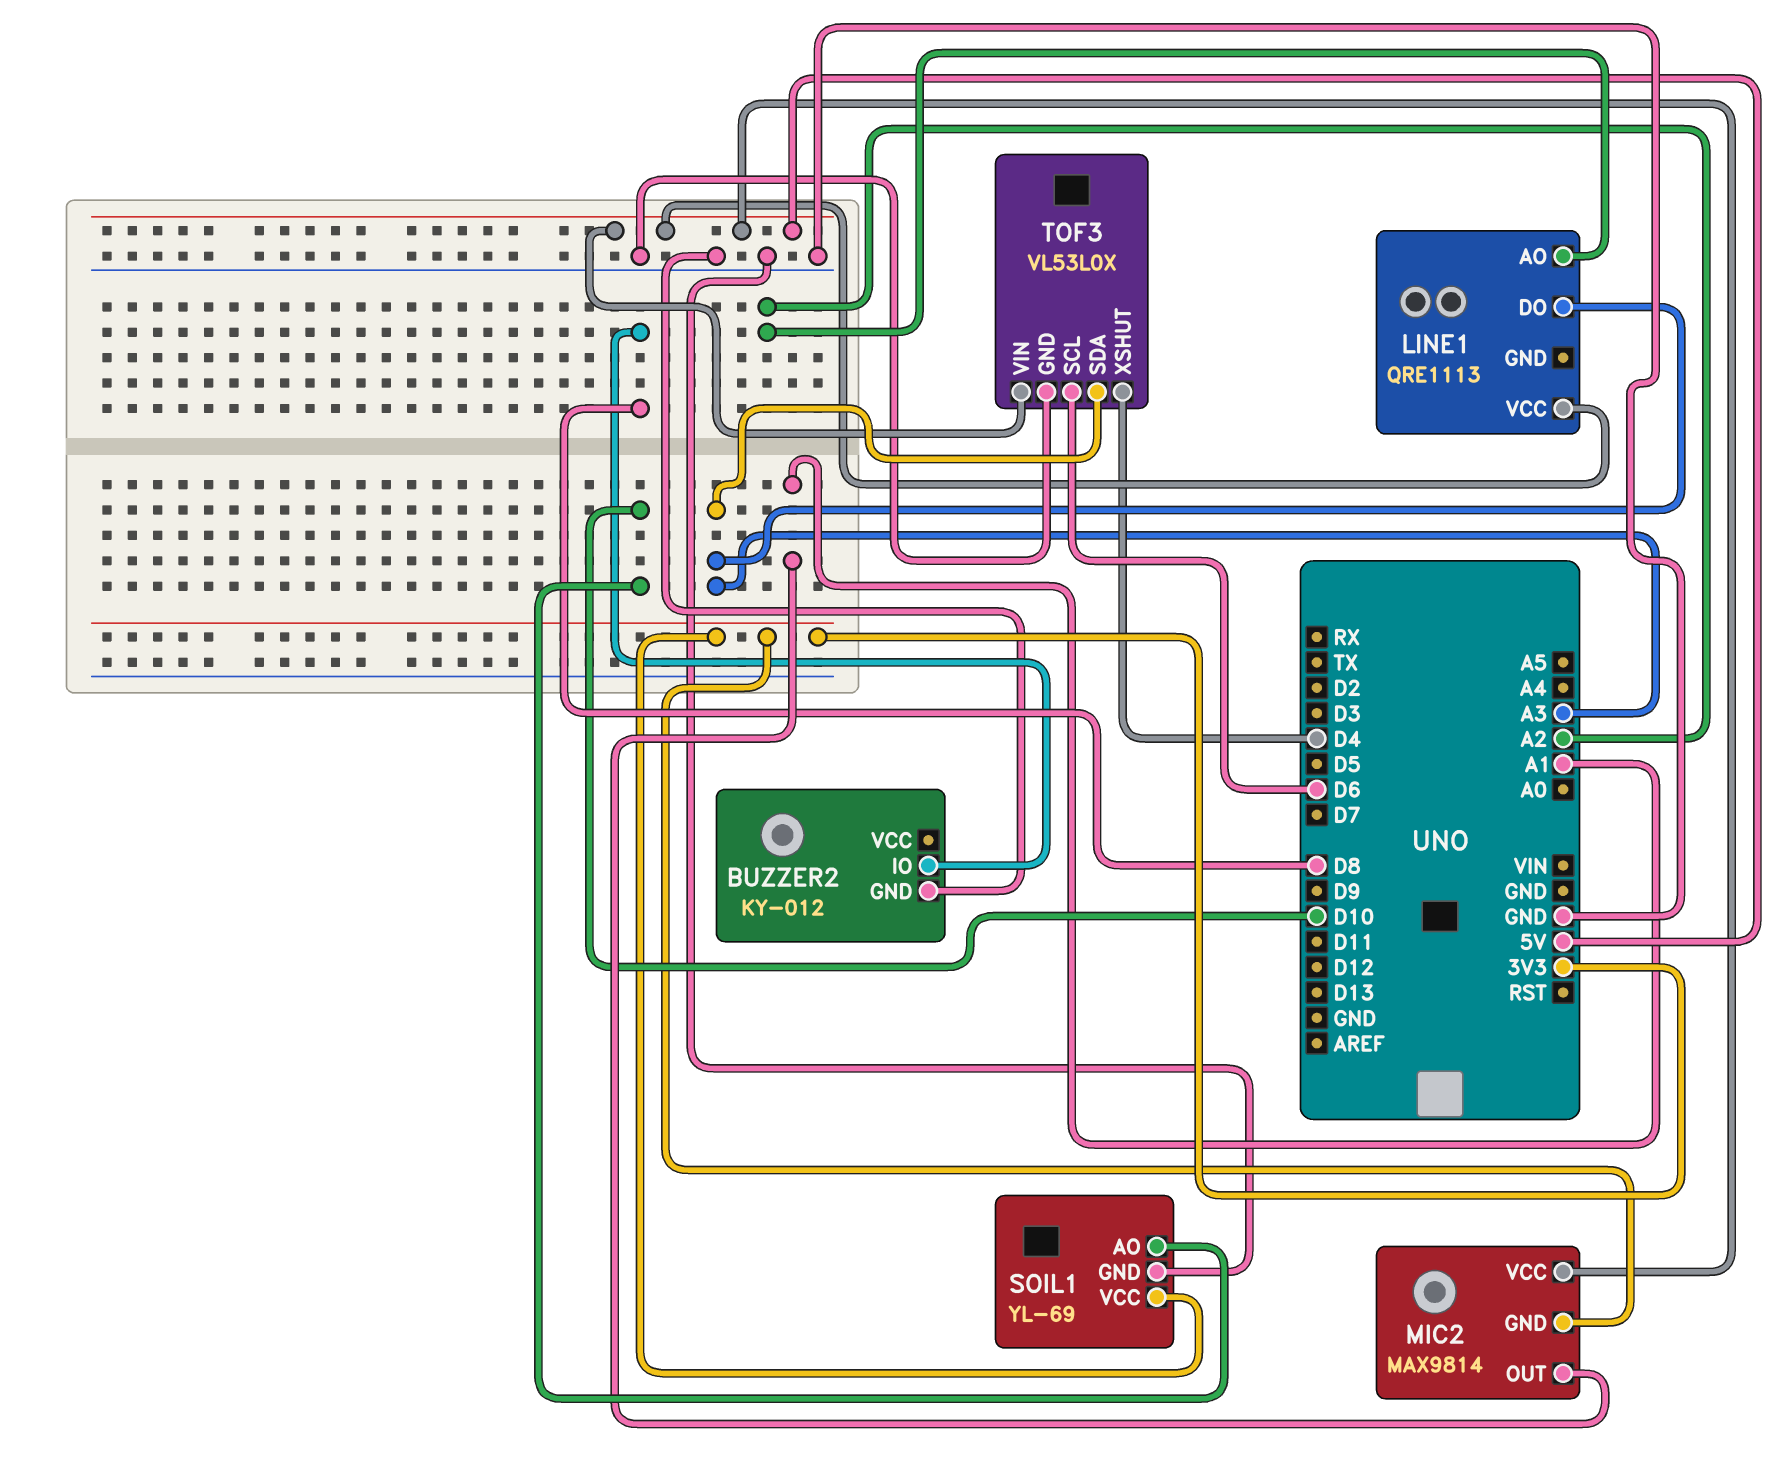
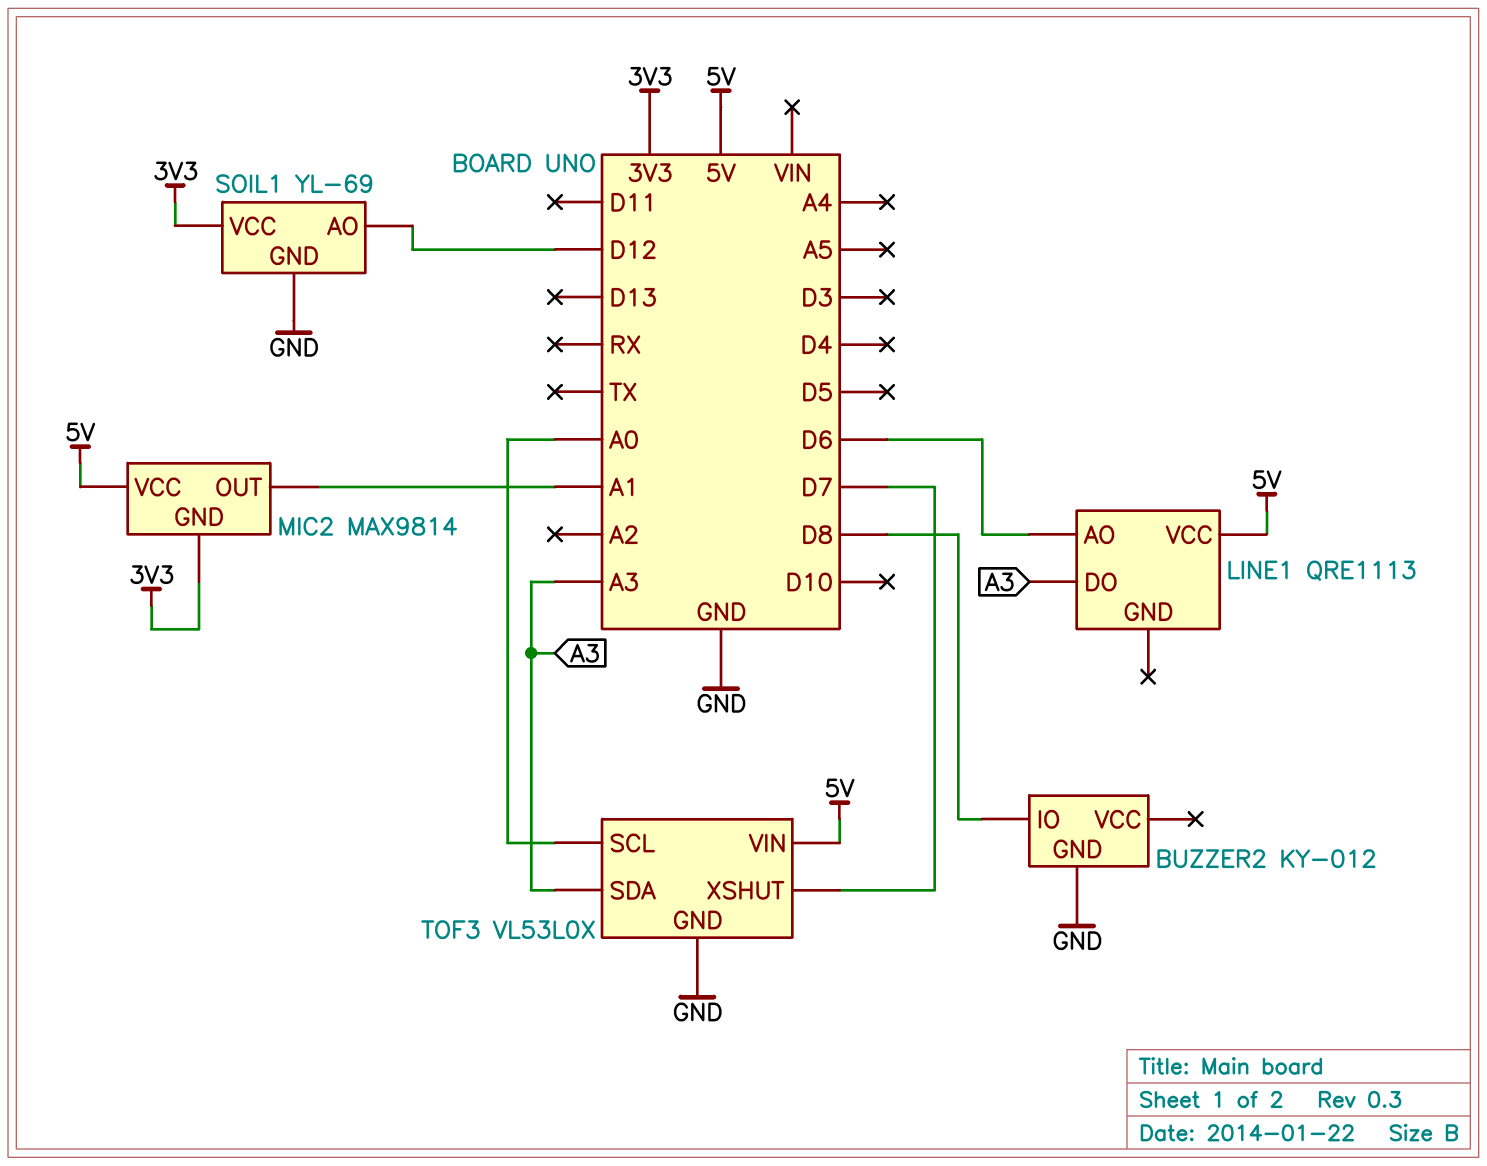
LINE1 pin AO: A2 -> D6
SOIL1 pin AO: D10 -> D12
TOF3 pin SCL: D6 -> A0
TOF3 pin XSHUT: D4 -> D7

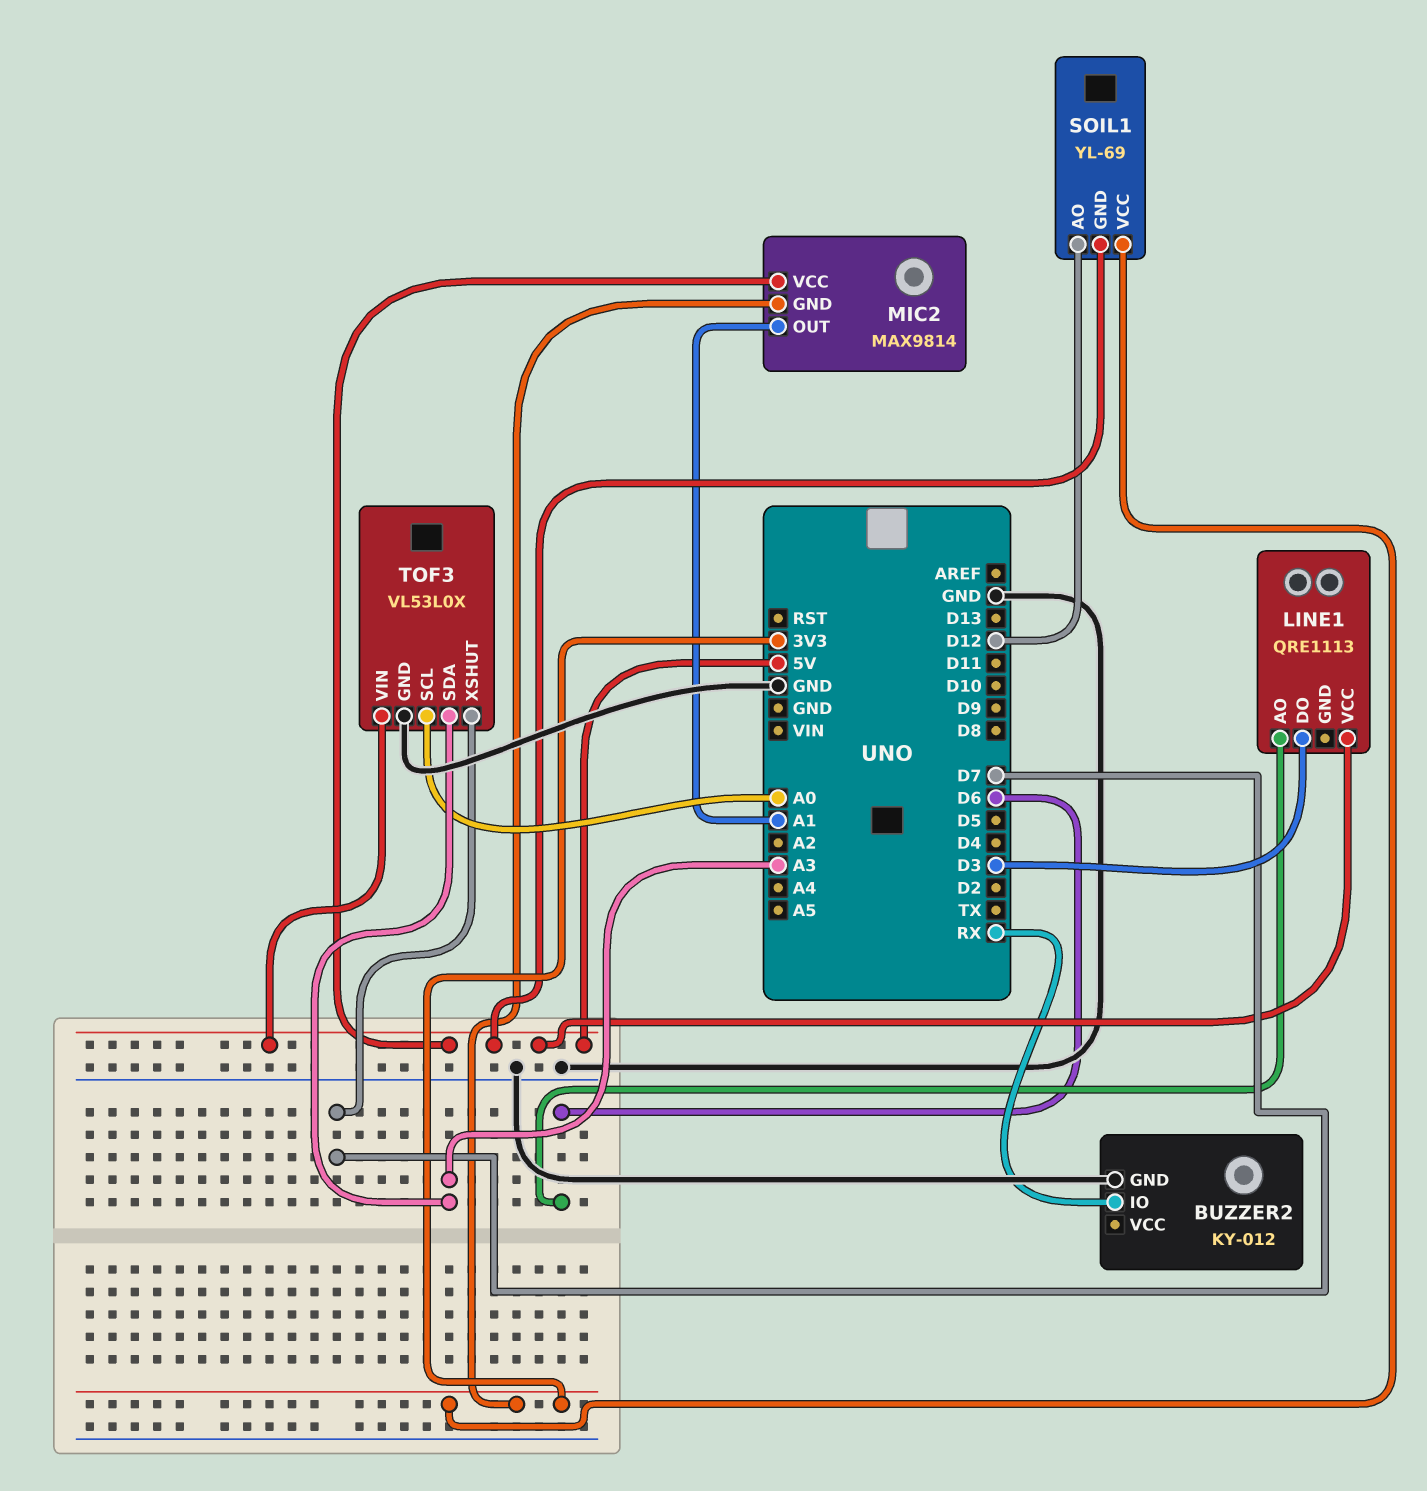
BUZZER2 pin IO: D8 -> RX
LINE1 pin DO: A3 -> D3
SOIL1 pin GND: GND -> 5V

